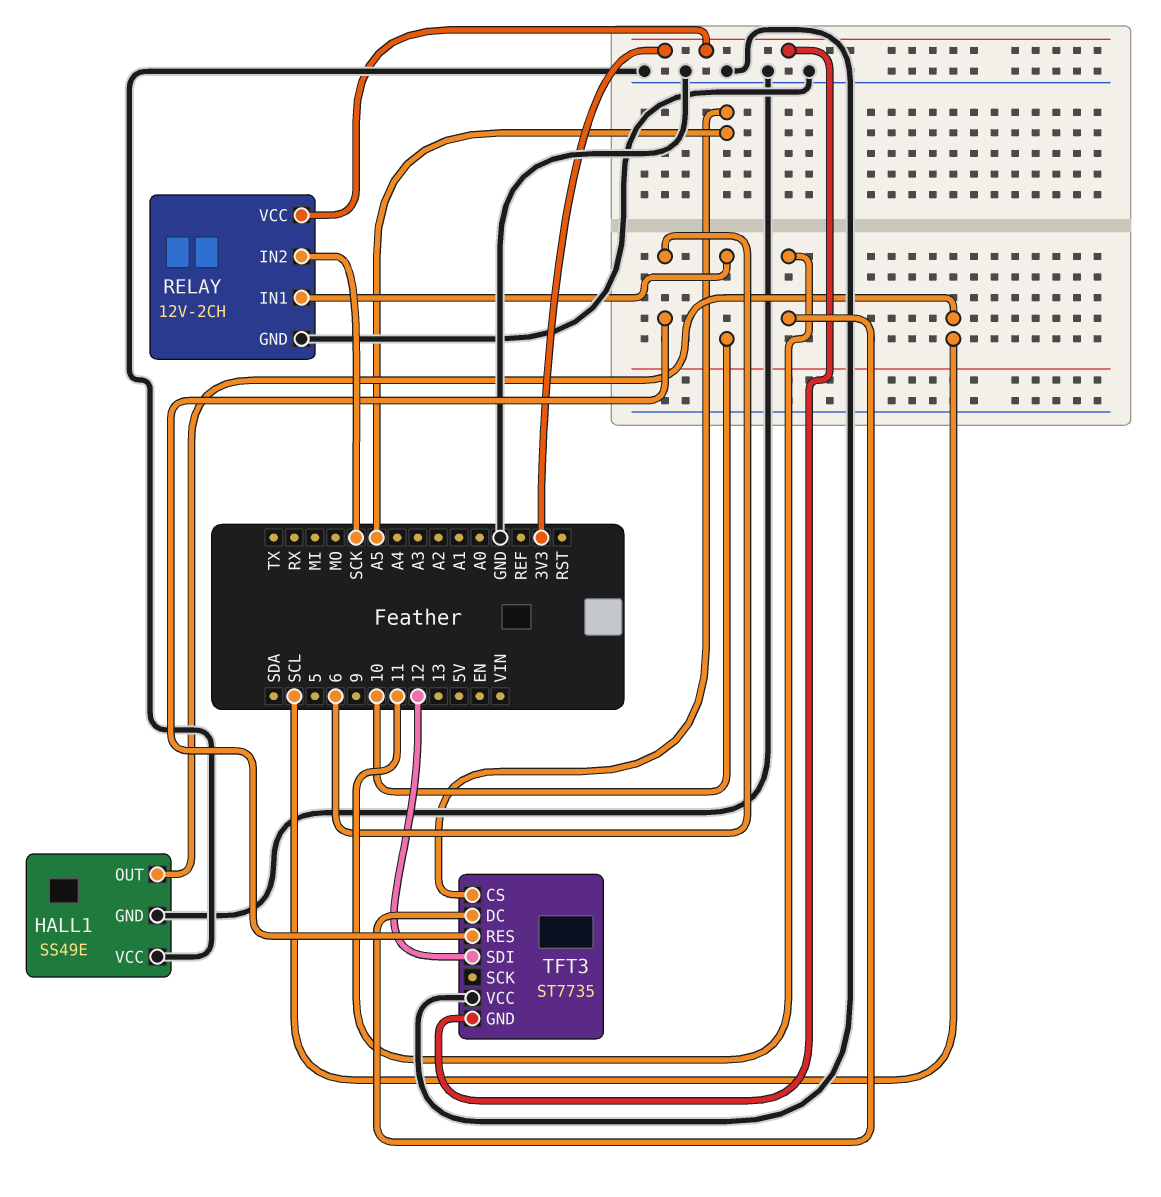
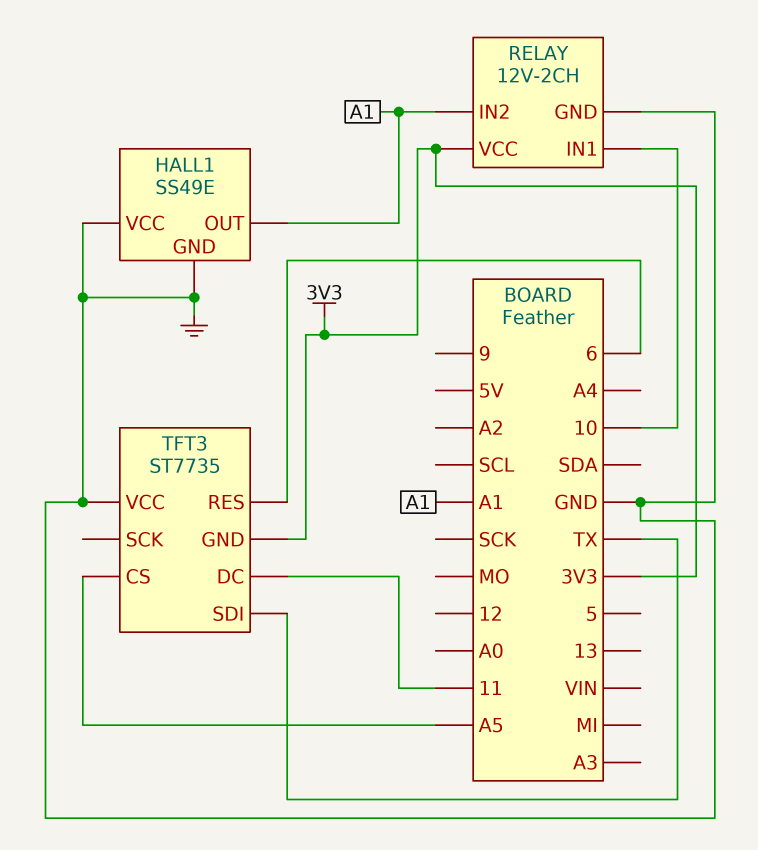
HALL1 pin OUT: SCL -> A1
RELAY pin IN2: SCK -> A1
TFT3 pin SDI: 12 -> TX

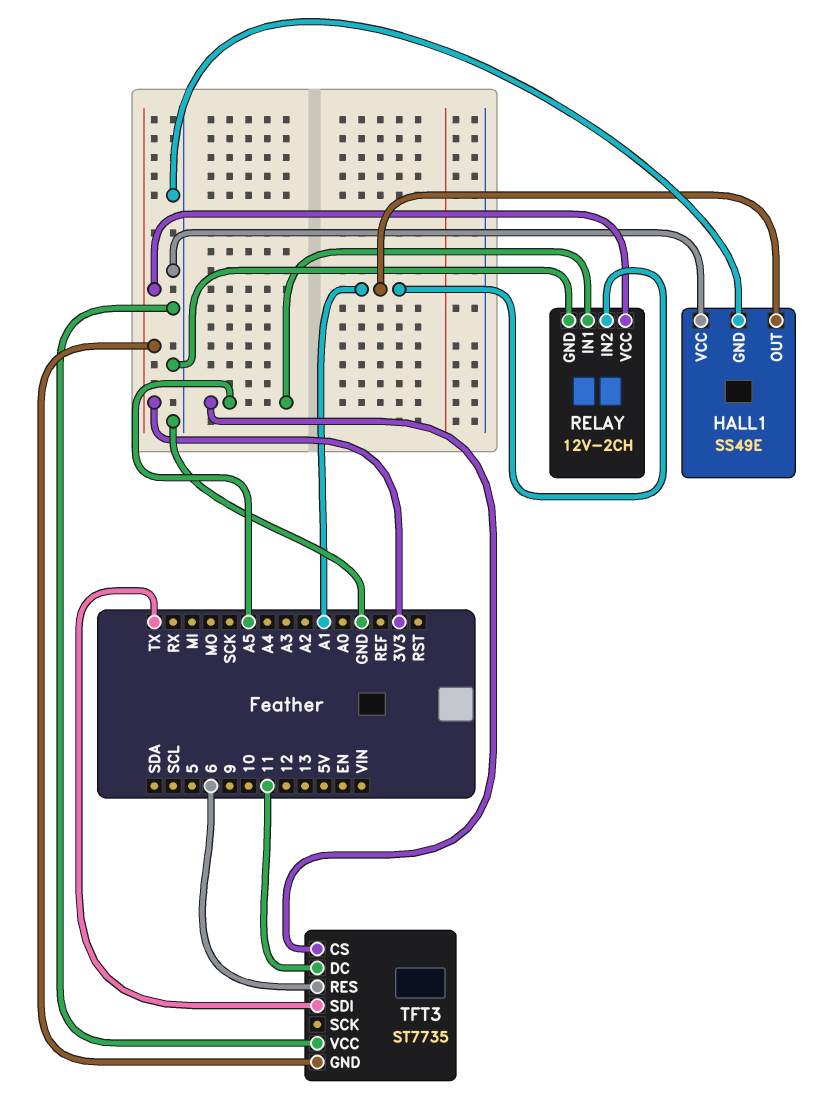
RELAY pin IN1: 10 -> A5

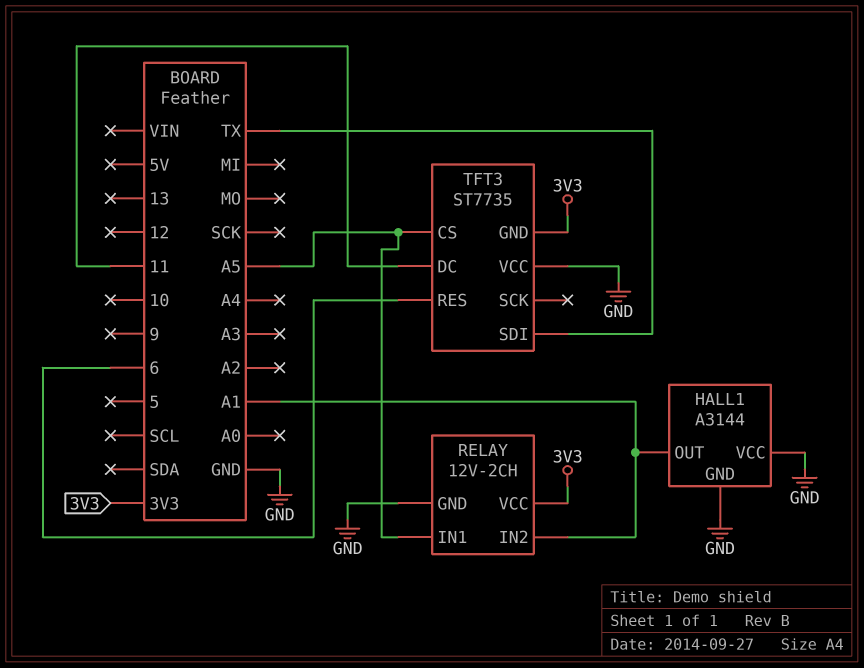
HALL1: SS49E -> A3144

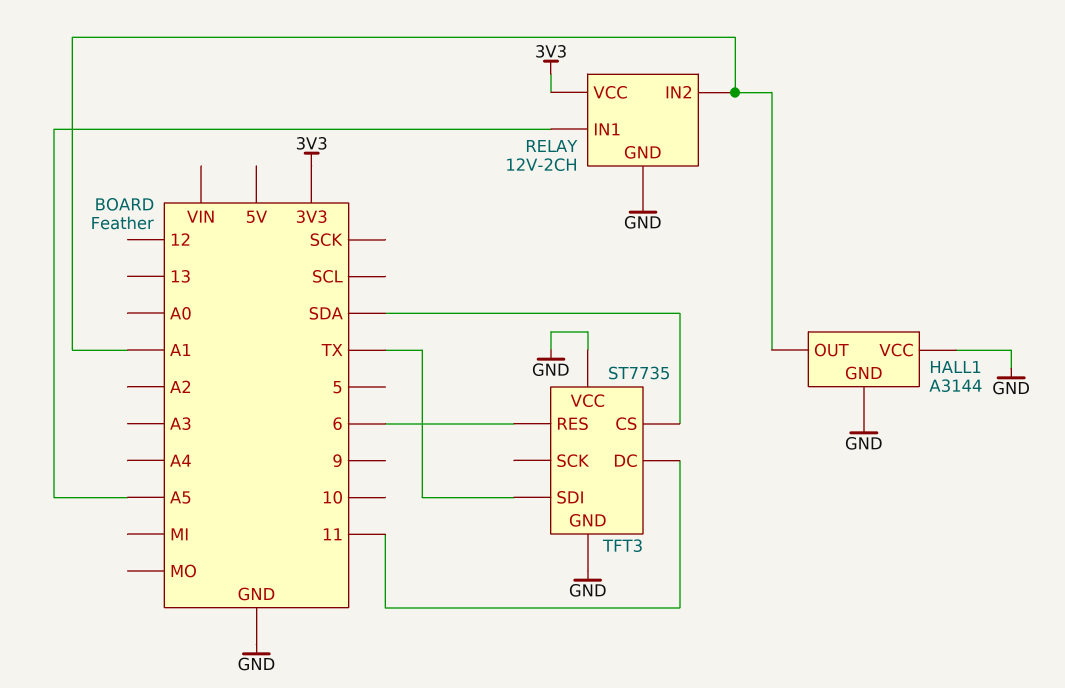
TFT3 pin CS: A5 -> SDA
TFT3 pin GND: 3V3 -> GND

